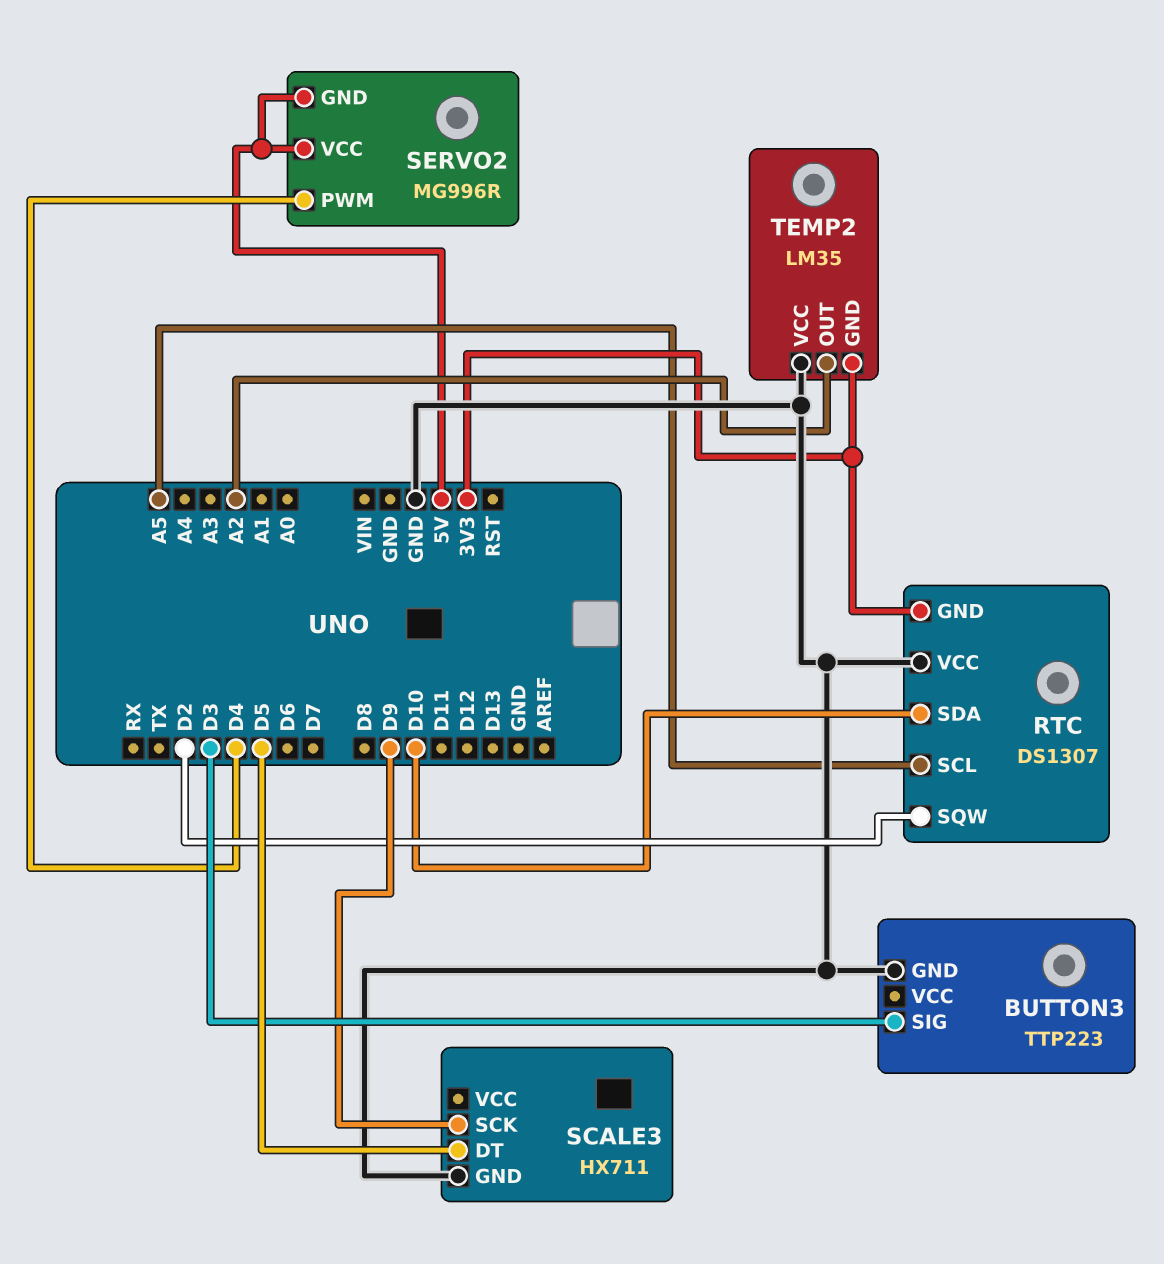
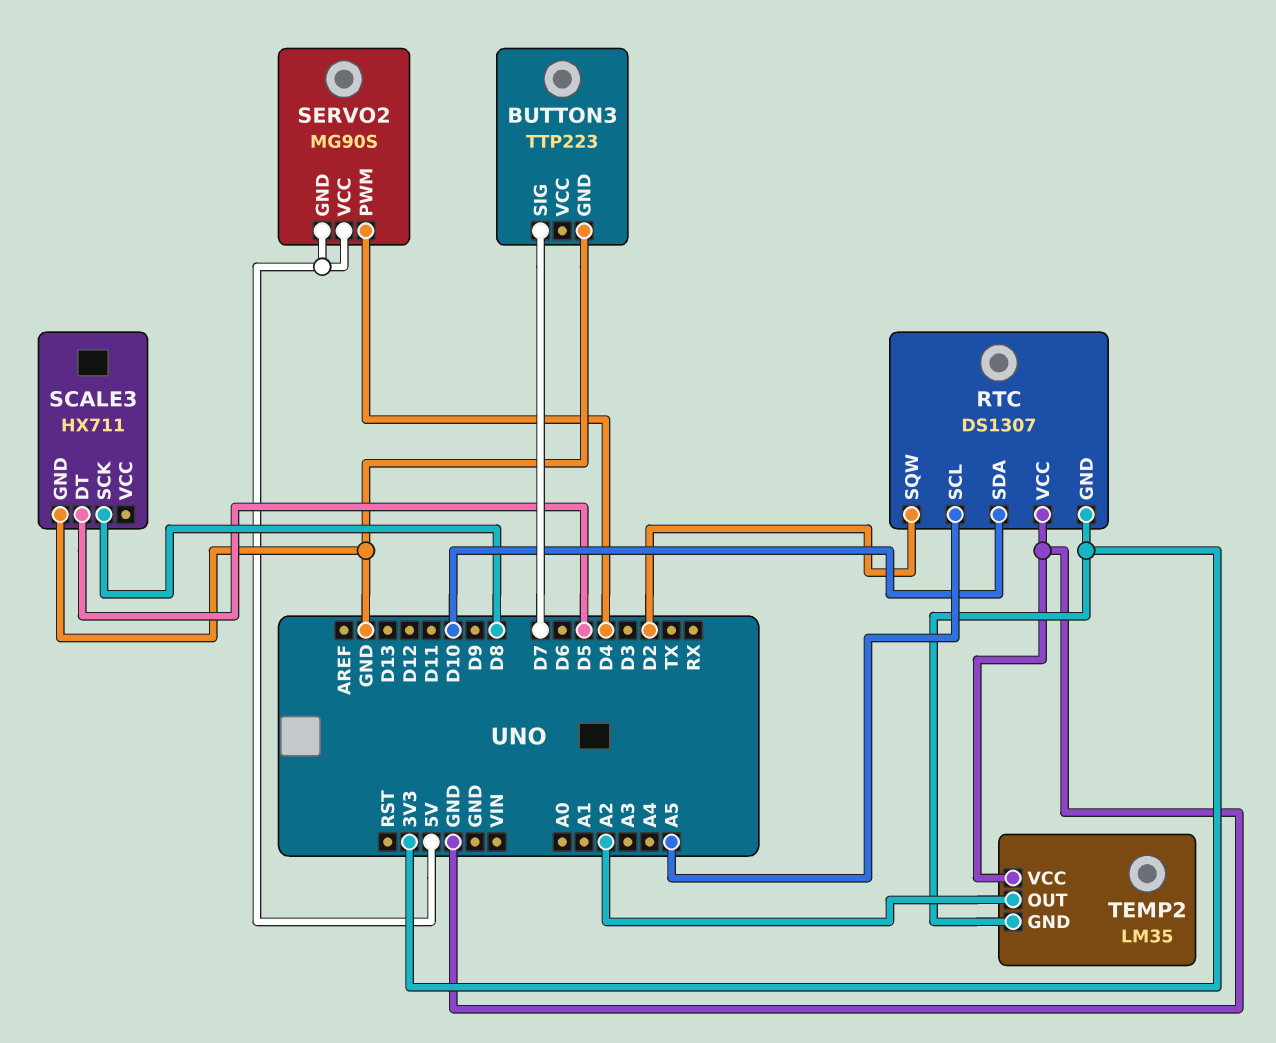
BUTTON3 pin SIG: D3 -> D7
SCALE3 pin SCK: D9 -> D8
SERVO2: MG996R -> MG90S

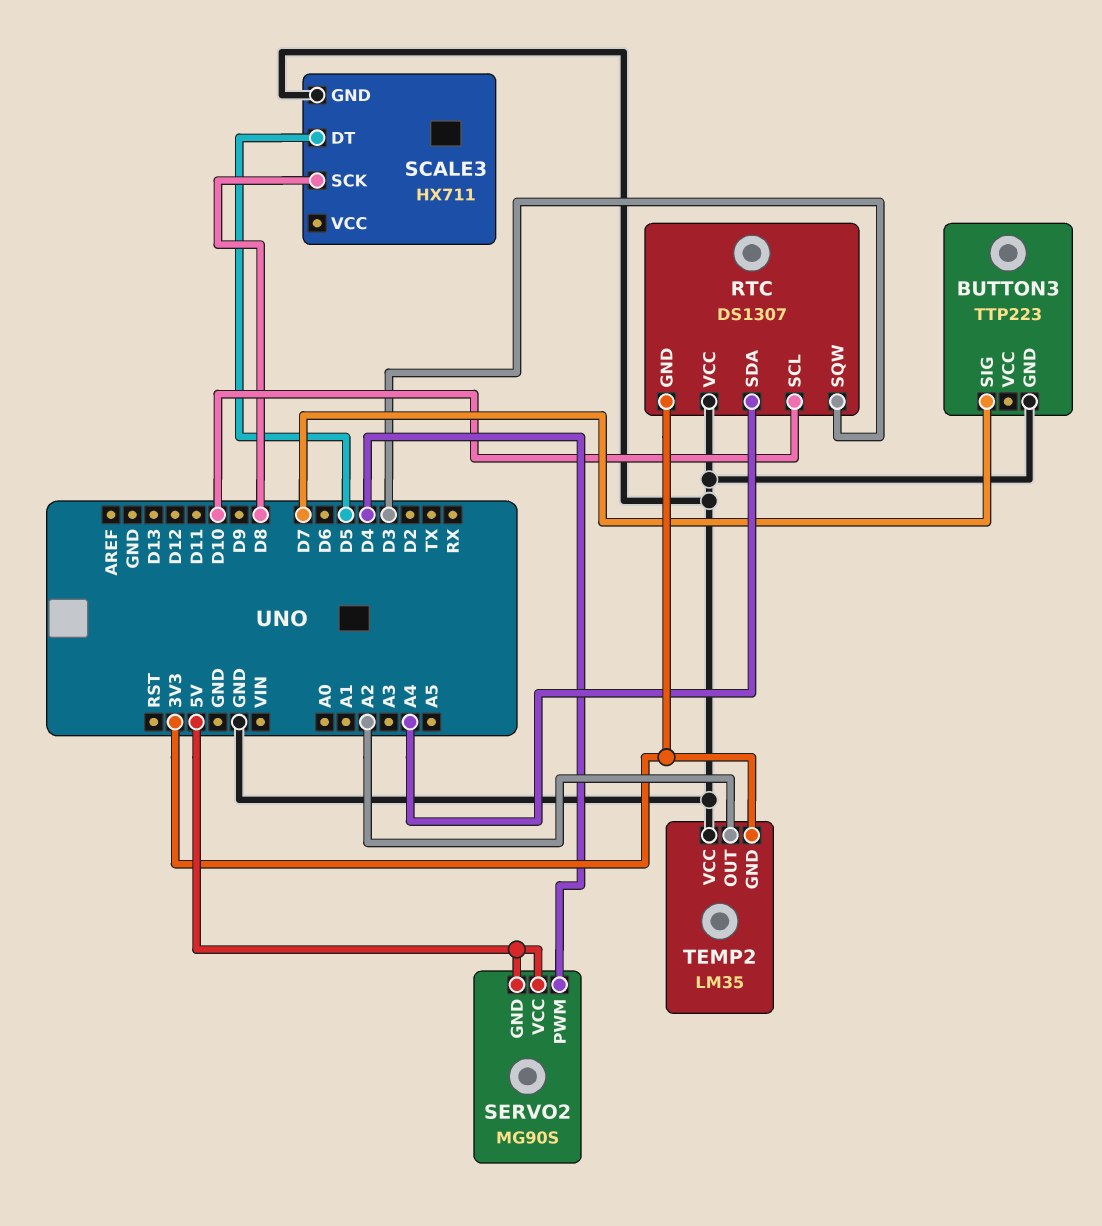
RTC pin SCL: A5 -> D10
RTC pin SDA: D10 -> A4
RTC pin SQW: D2 -> D3

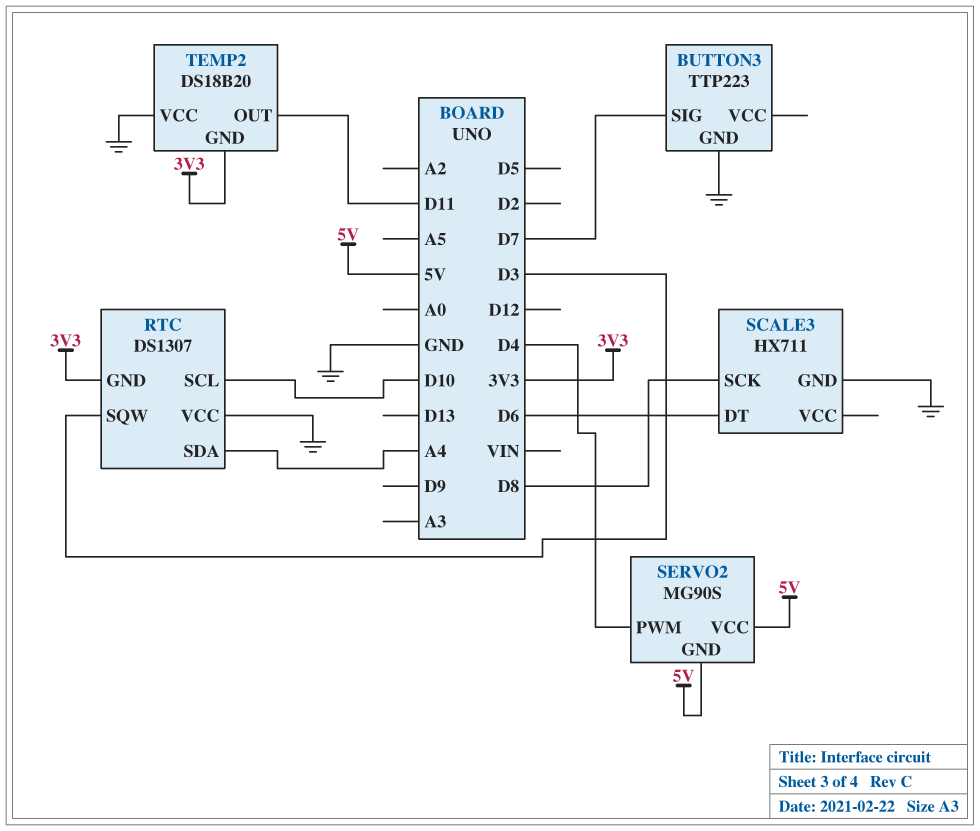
SCALE3 pin DT: D5 -> D6
TEMP2: LM35 -> DS18B20
TEMP2 pin OUT: A2 -> D11

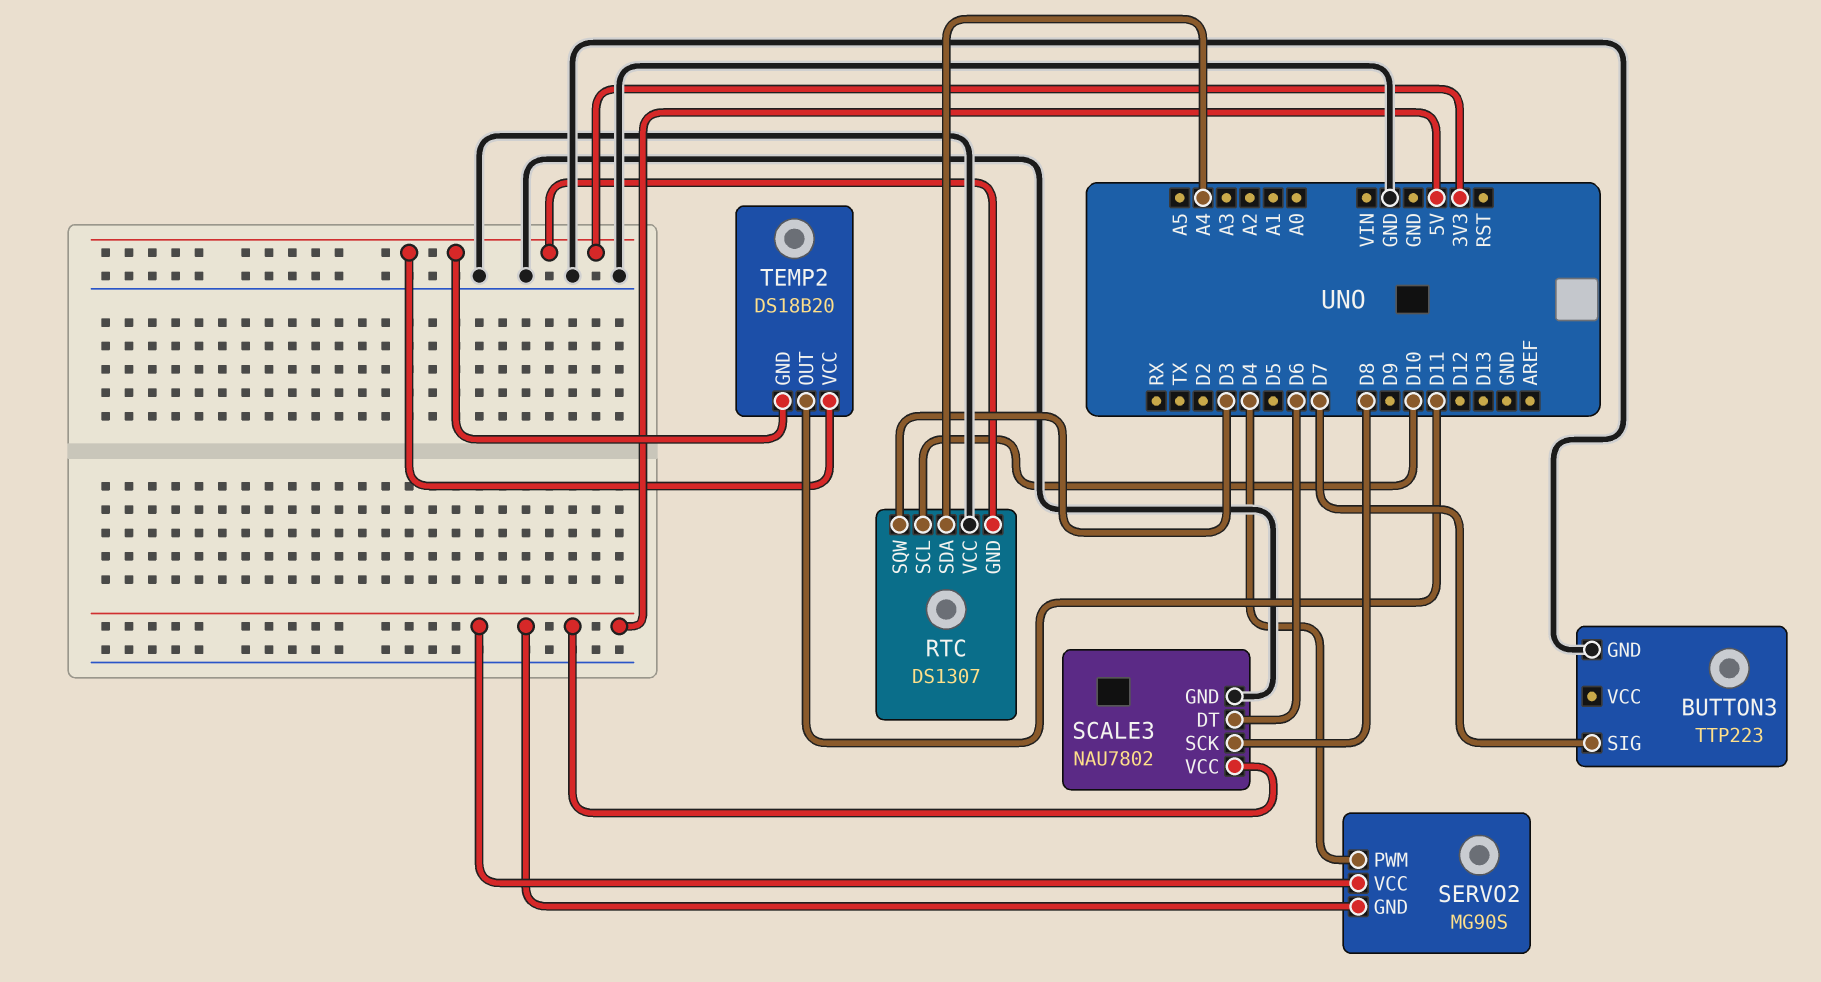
SCALE3: HX711 -> NAU7802
SCALE3 pin VCC: none -> 5V
TEMP2 pin VCC: GND -> 3V3

